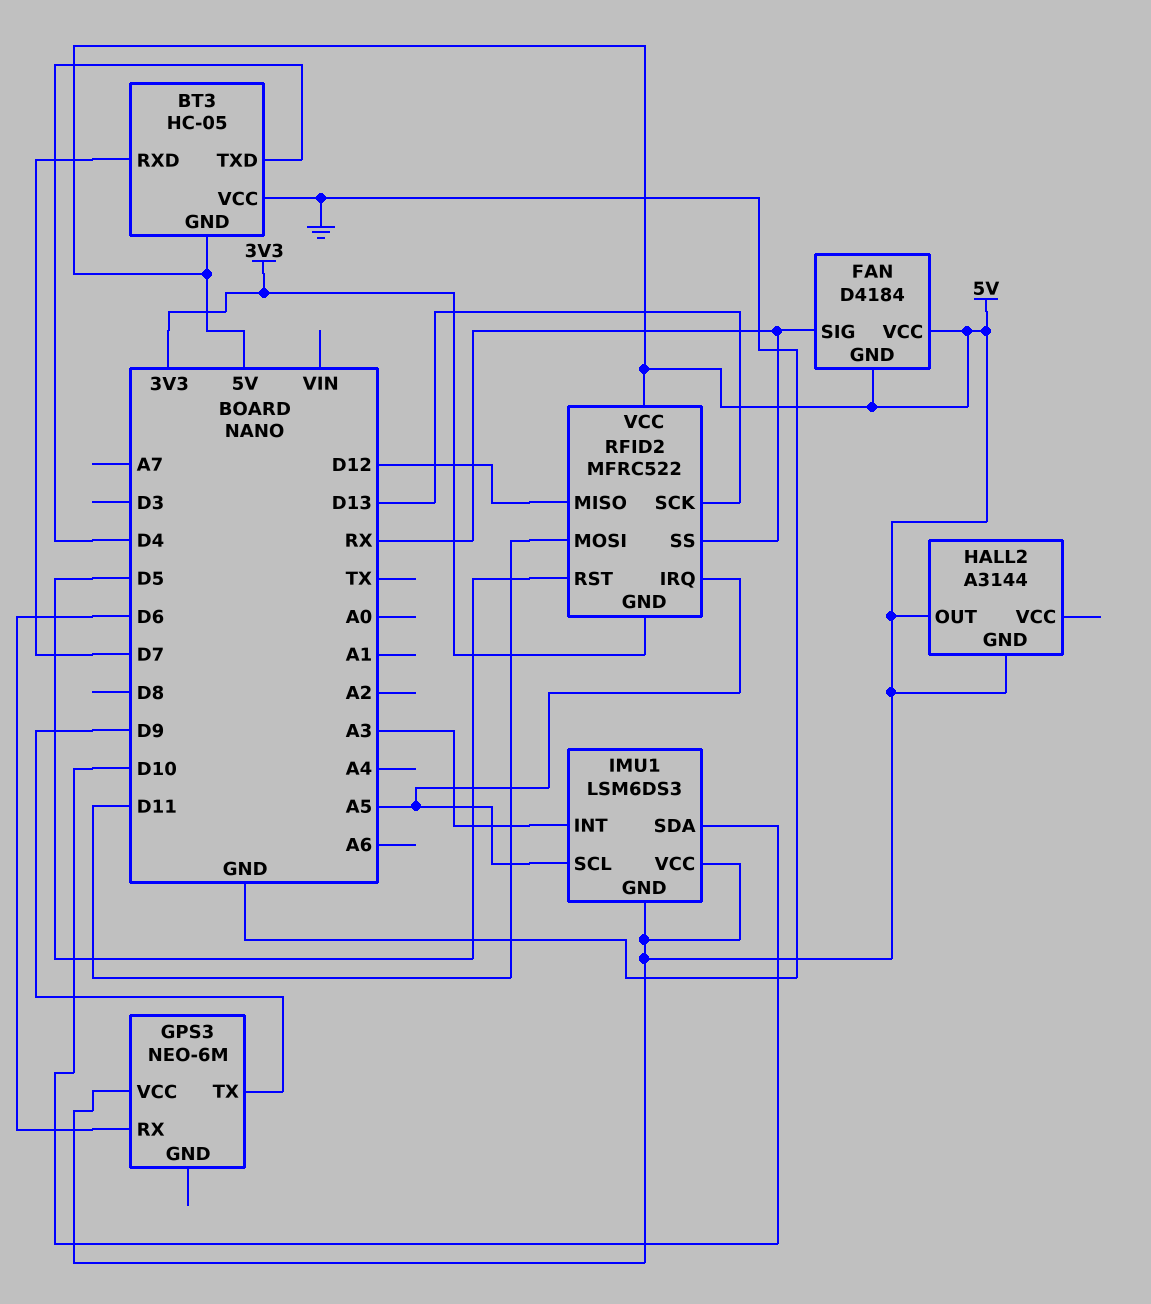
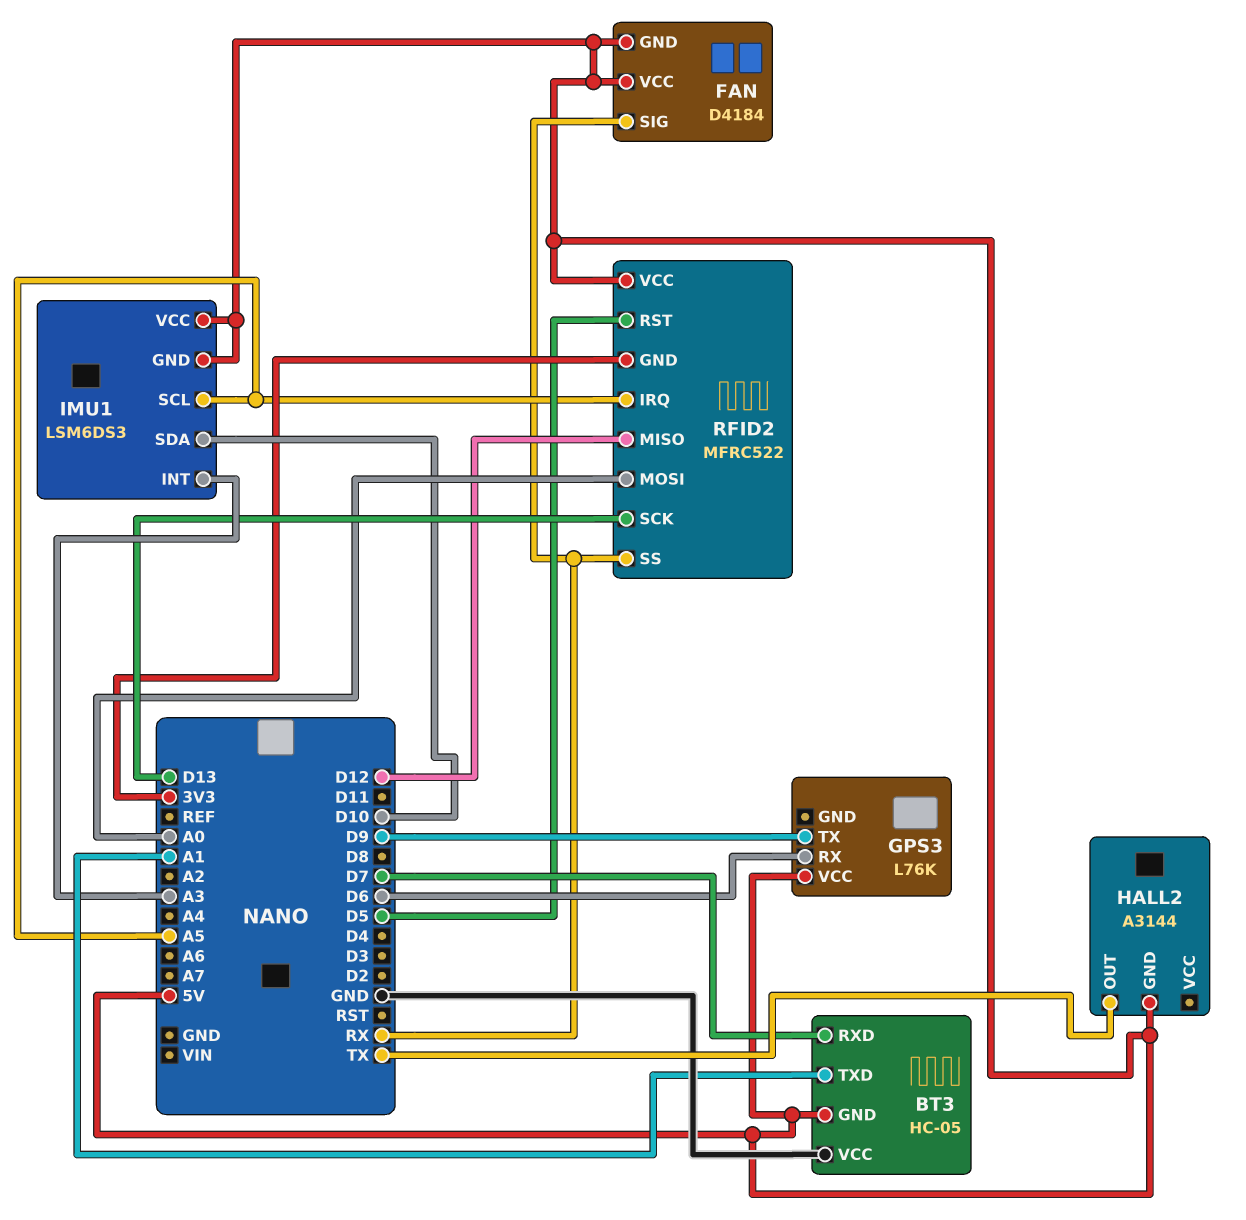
BT3 pin TXD: D4 -> A1
GPS3: NEO-6M -> L76K
HALL2 pin OUT: 5V -> TX
RFID2 pin MOSI: D11 -> A0

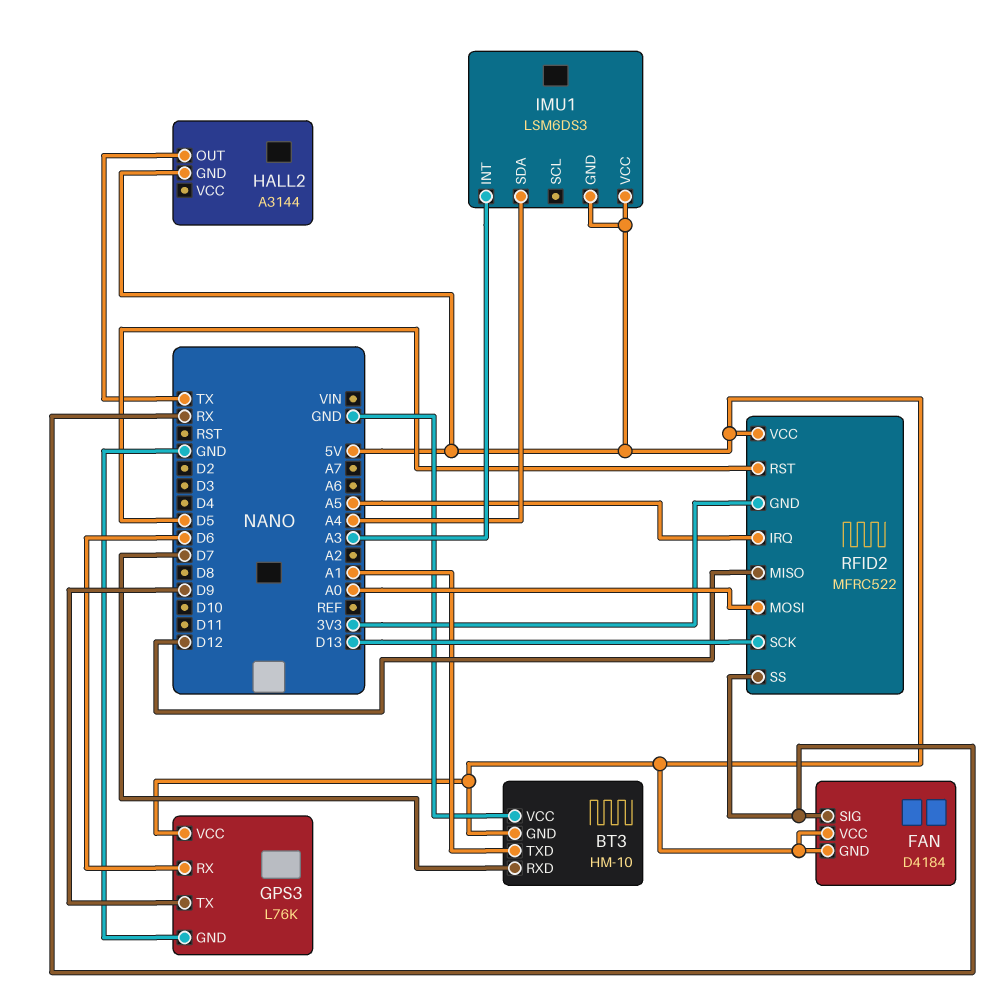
BT3: HC-05 -> HM-10
GPS3 pin GND: none -> GND
IMU1 pin SCL: A5 -> none
IMU1 pin SDA: D10 -> A4

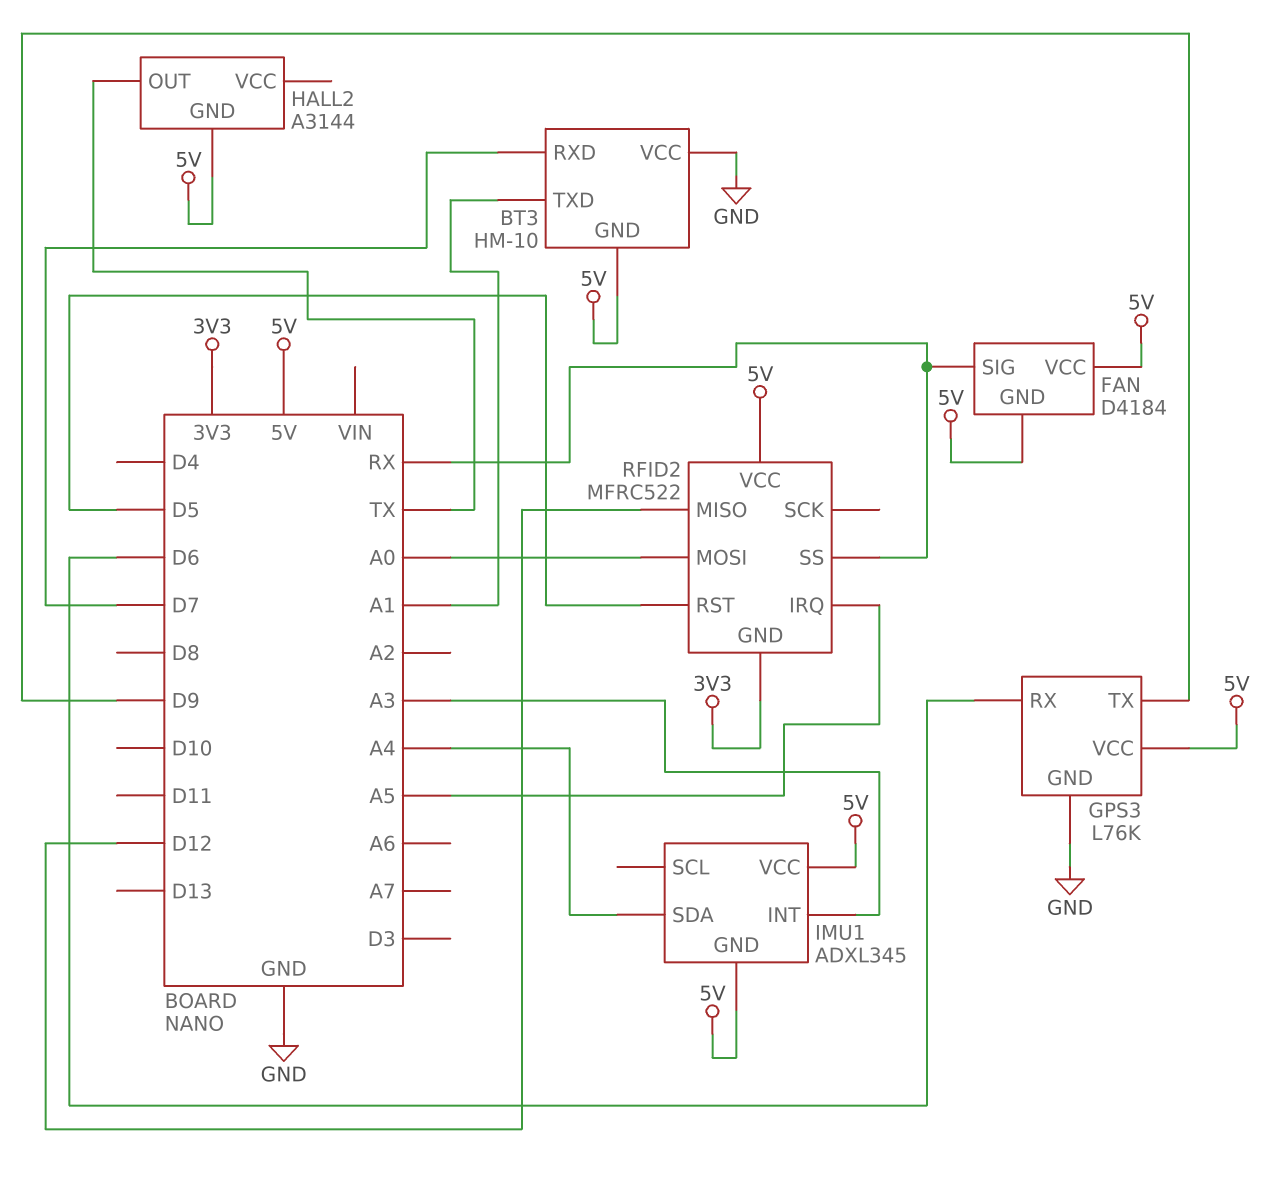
IMU1: LSM6DS3 -> ADXL345
RFID2 pin SCK: D13 -> none

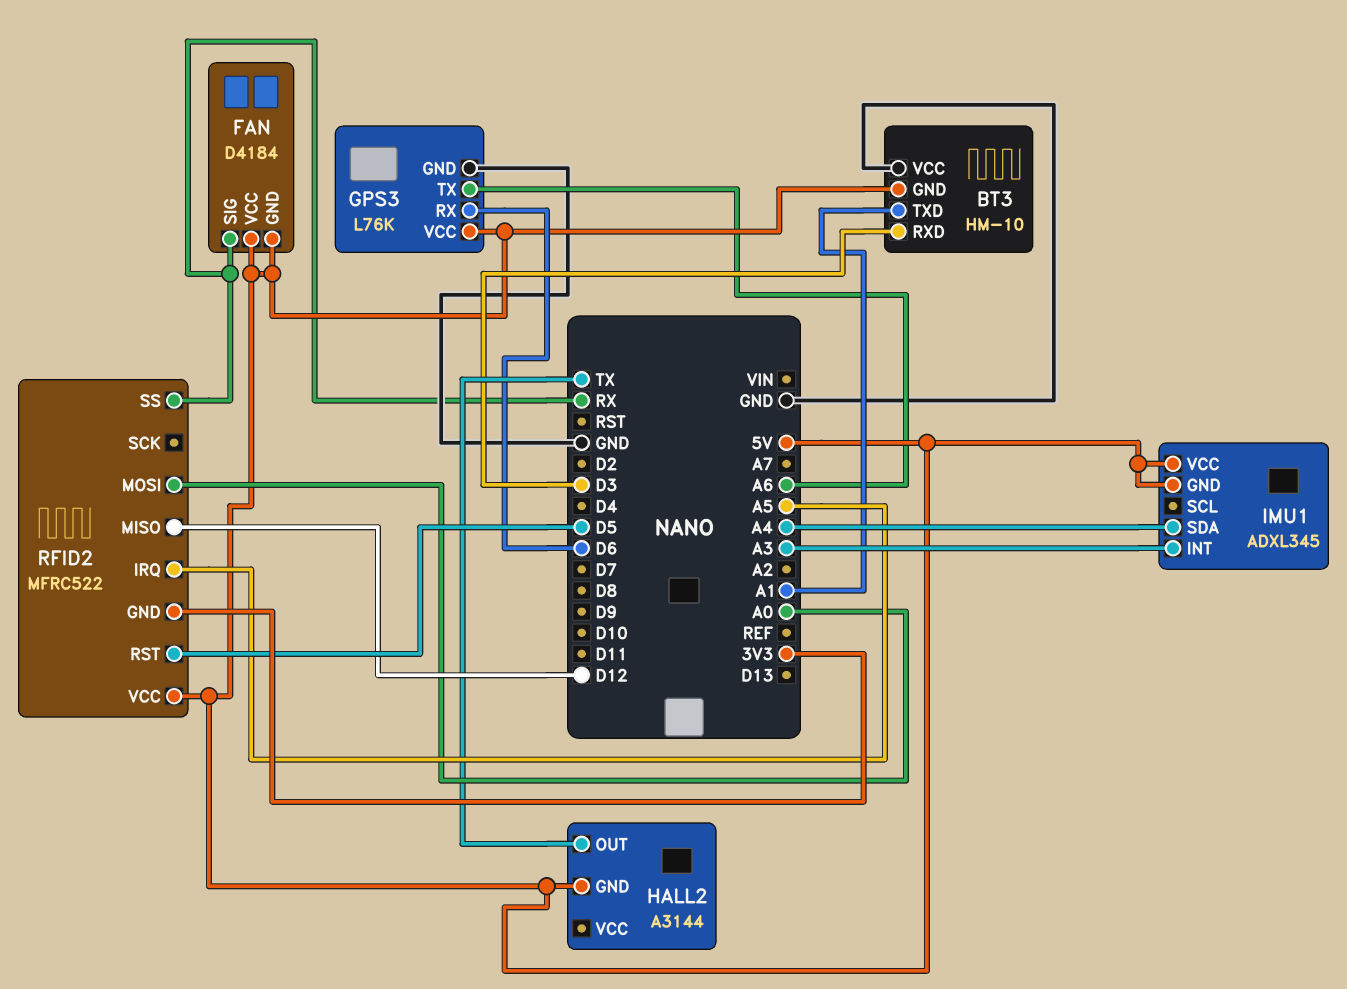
BT3 pin RXD: D7 -> D3
GPS3 pin TX: D9 -> A6

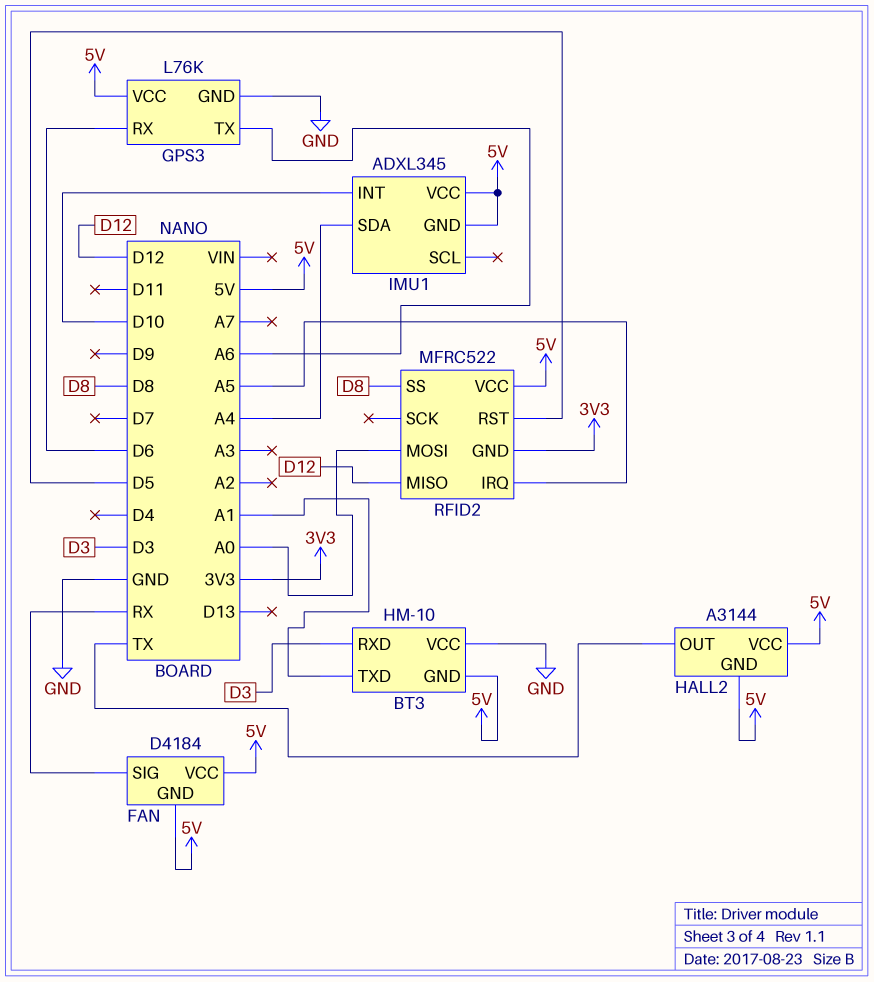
HALL2 pin VCC: none -> 5V
IMU1 pin INT: A3 -> D10
RFID2 pin SS: RX -> D8

